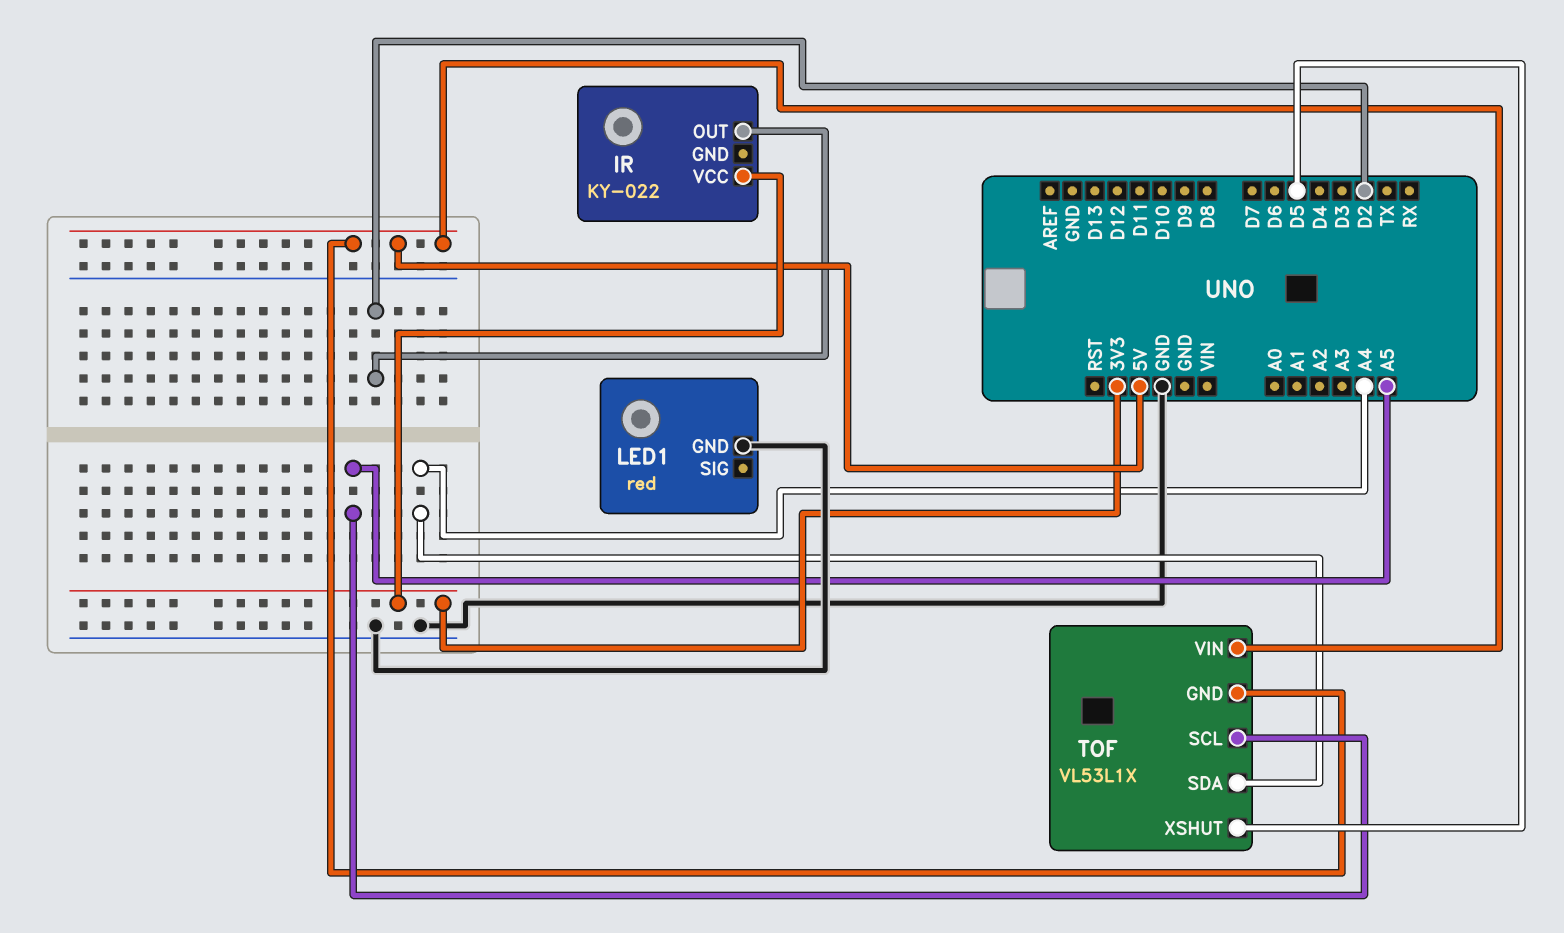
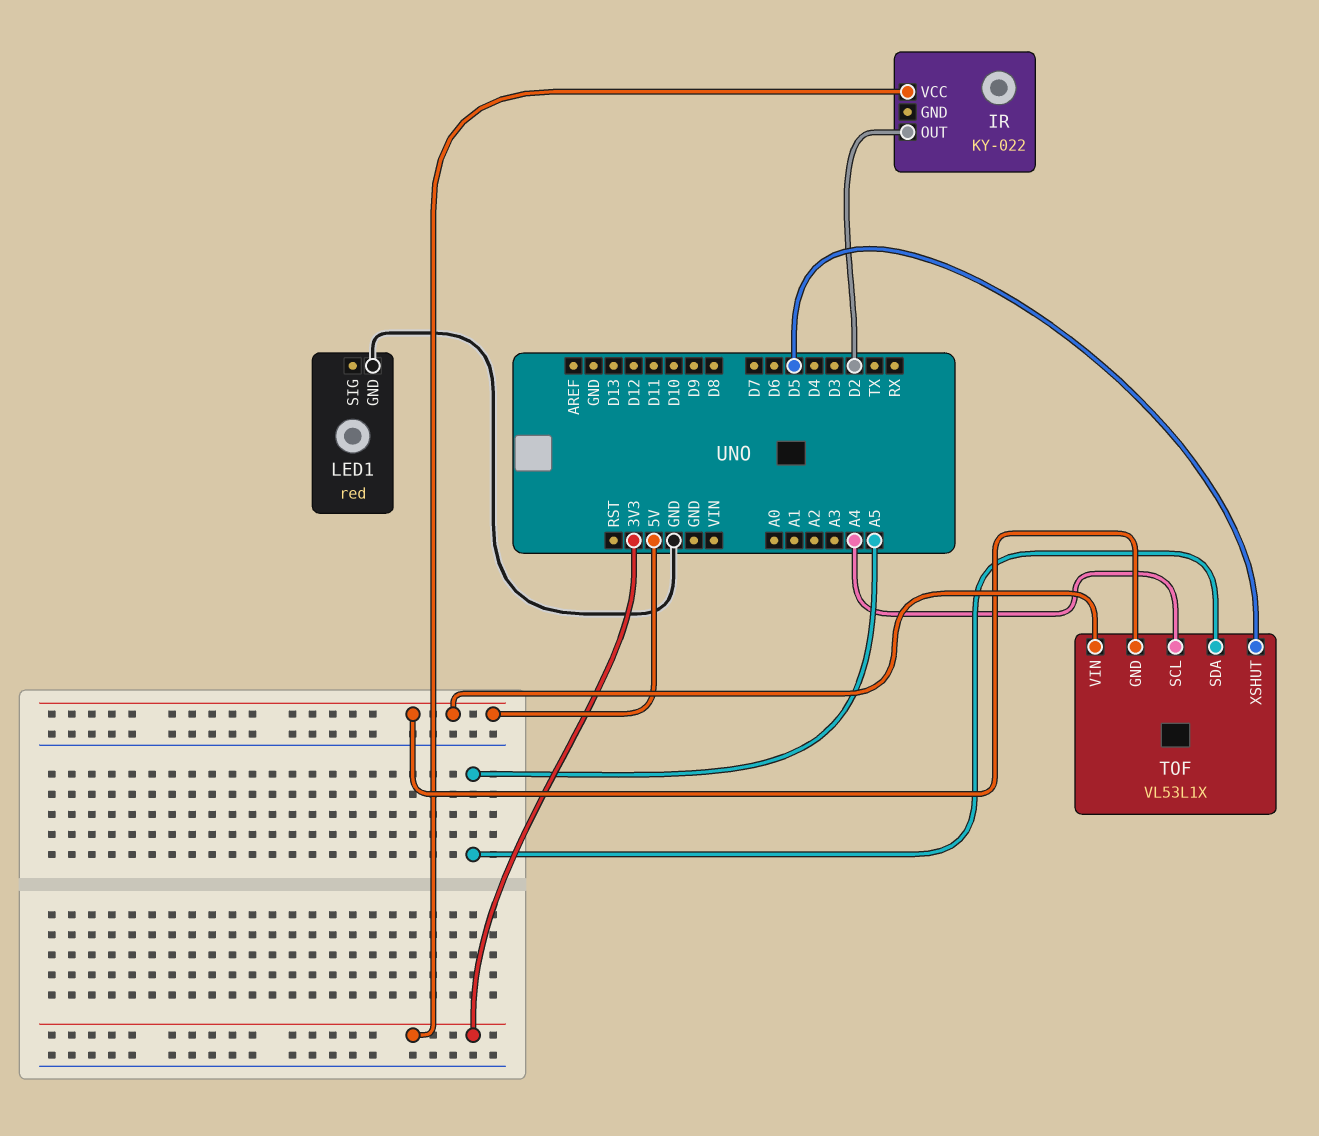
TOF pin SCL: A5 -> A4
TOF pin SDA: A4 -> A5

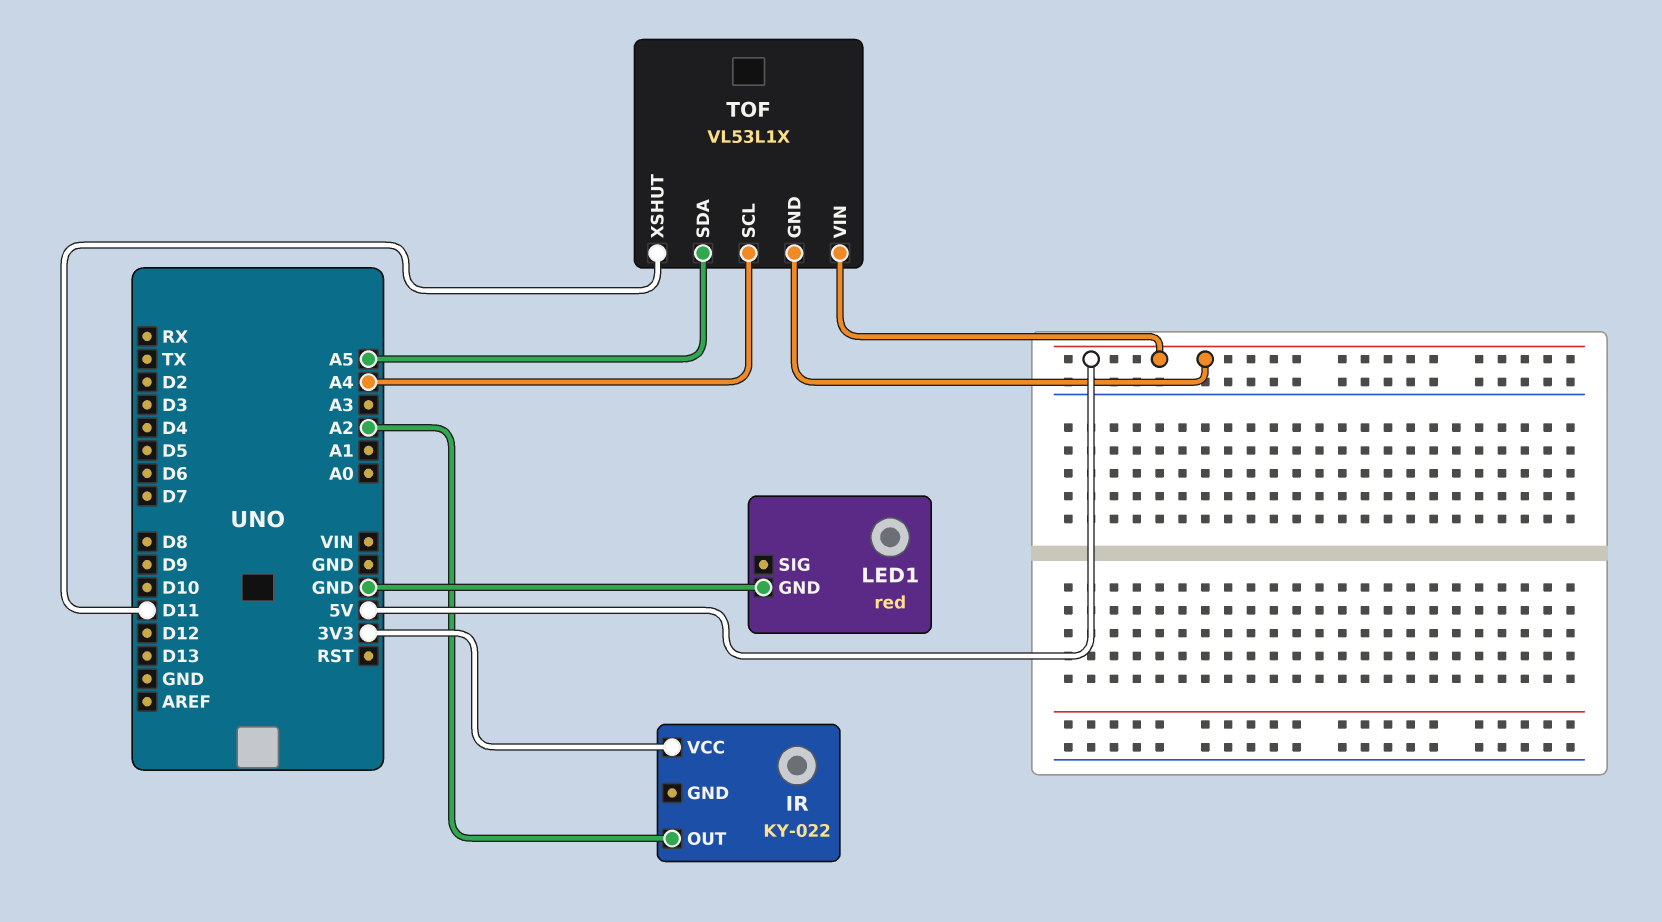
IR pin OUT: D2 -> A2
TOF pin XSHUT: D5 -> D11

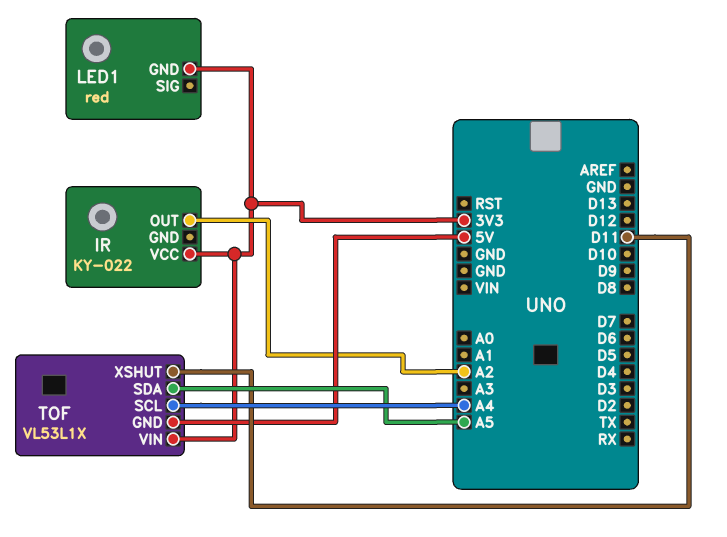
LED1 pin GND: GND -> 3V3
TOF pin VIN: 5V -> 3V3

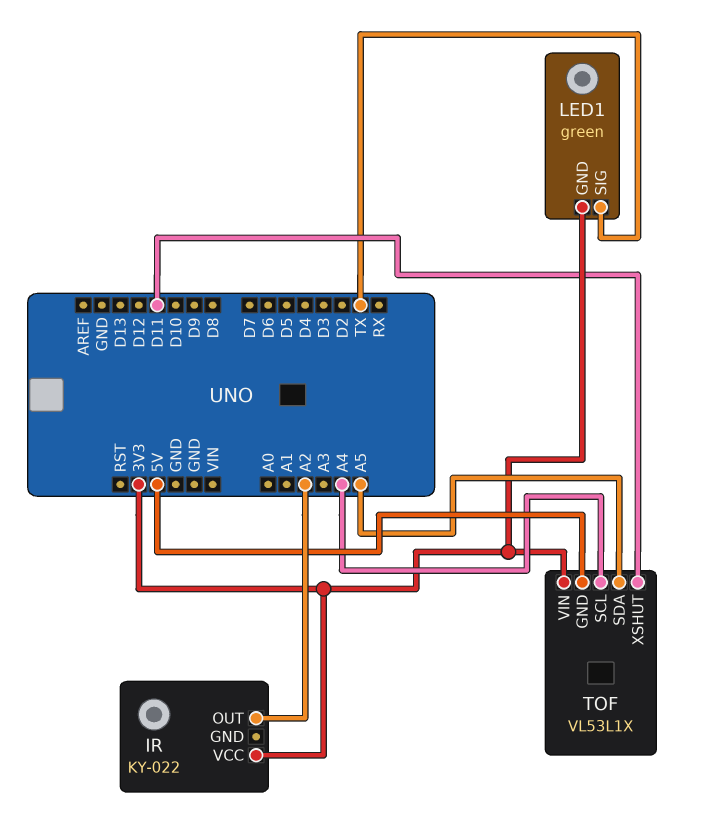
LED1: red -> green
LED1 pin SIG: none -> TX

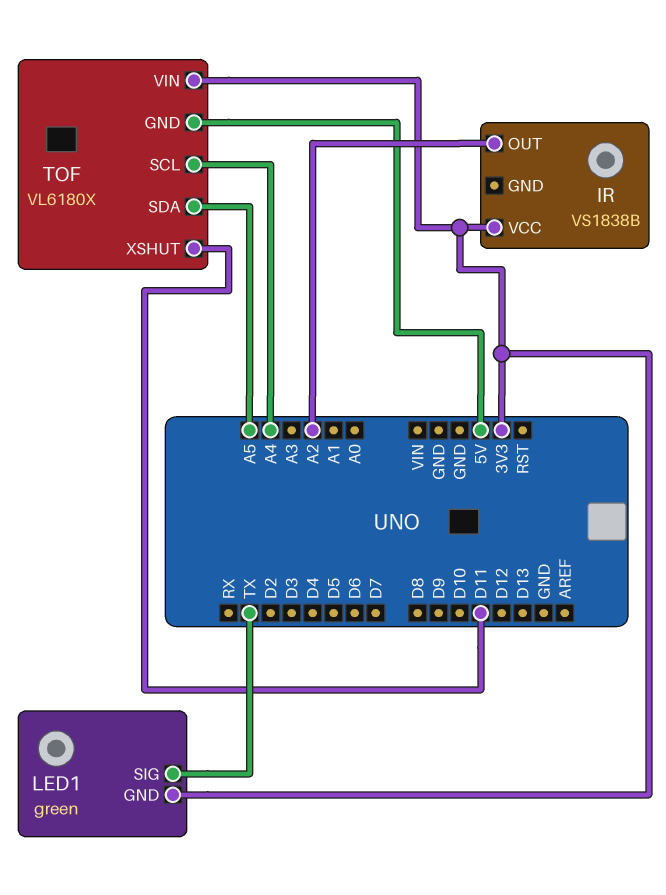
IR: KY-022 -> VS1838B
TOF: VL53L1X -> VL6180X

